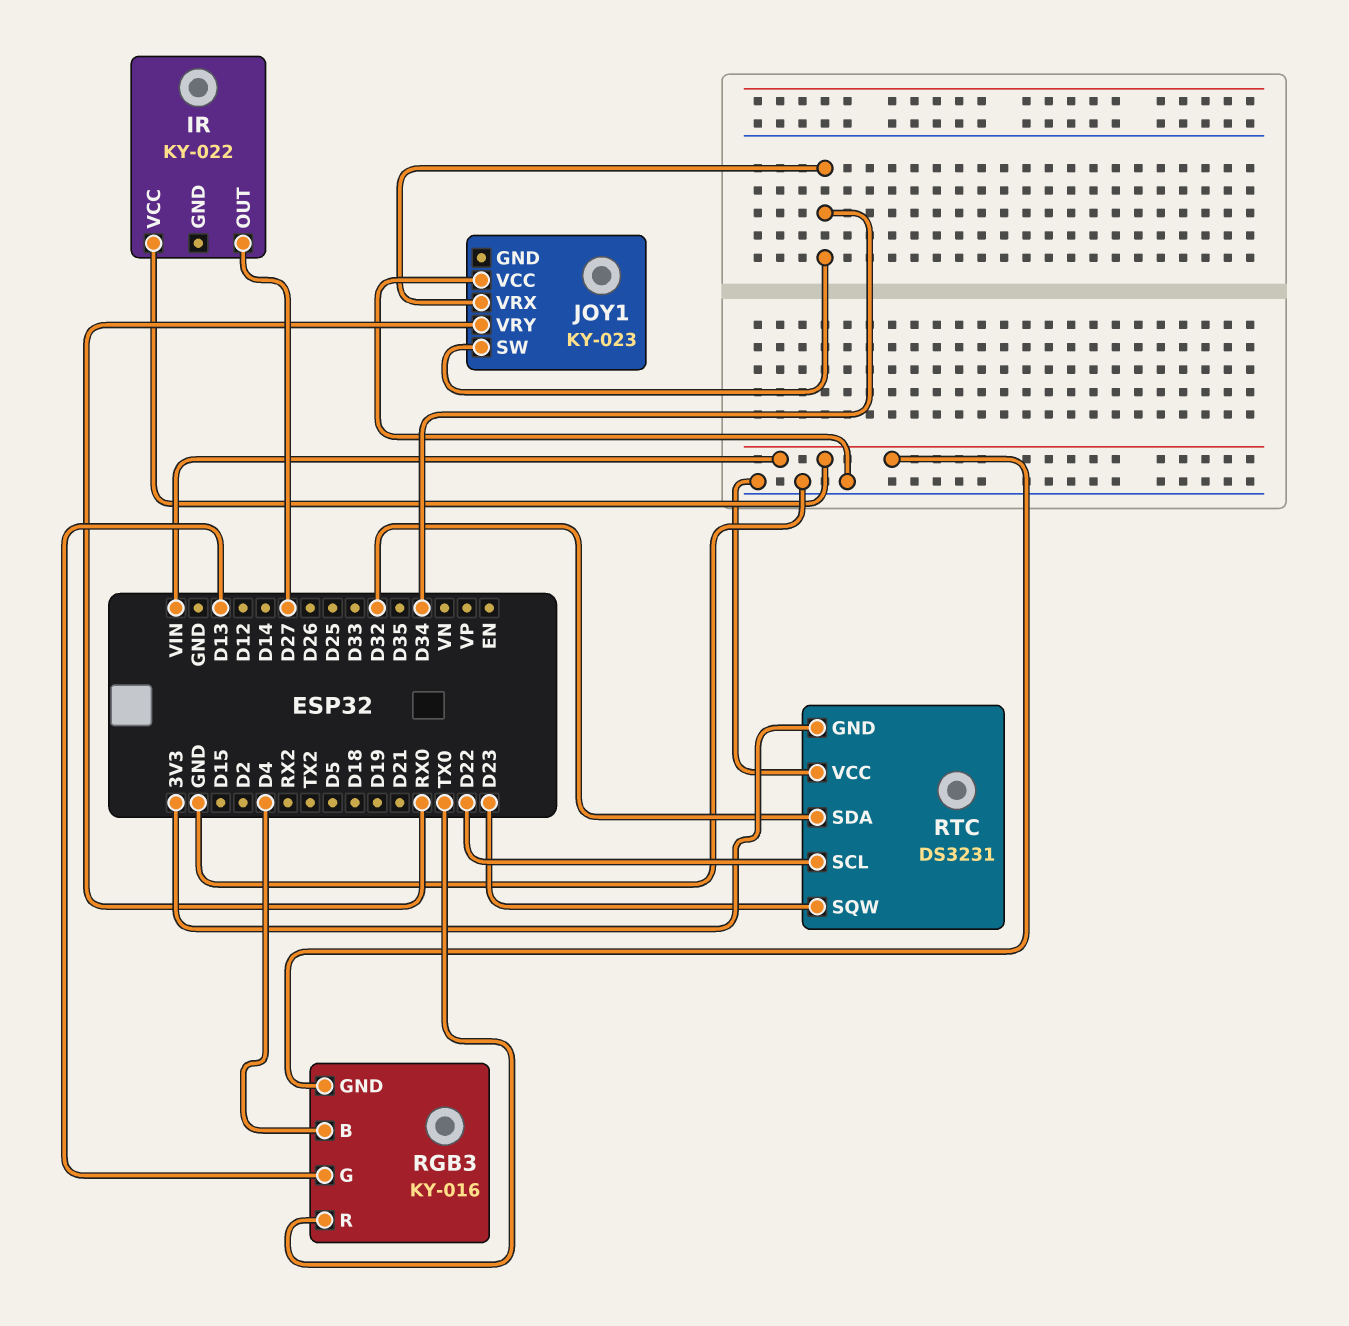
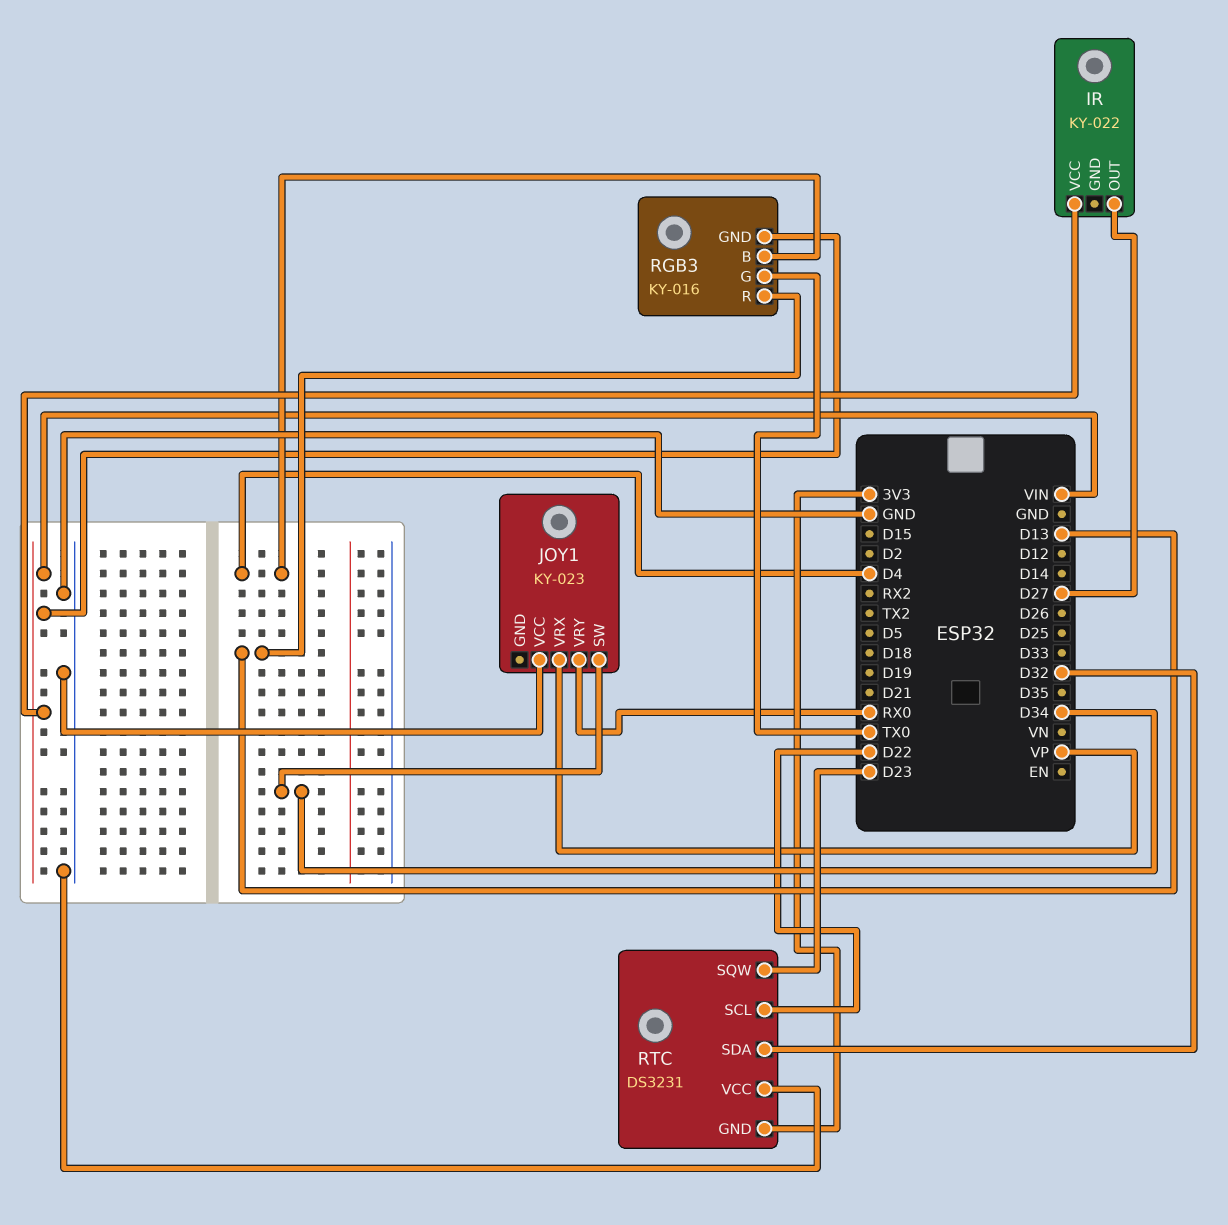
JOY1 pin VRX: D34 -> VP
RGB3 pin G: D13 -> TX0
RGB3 pin R: TX0 -> D13

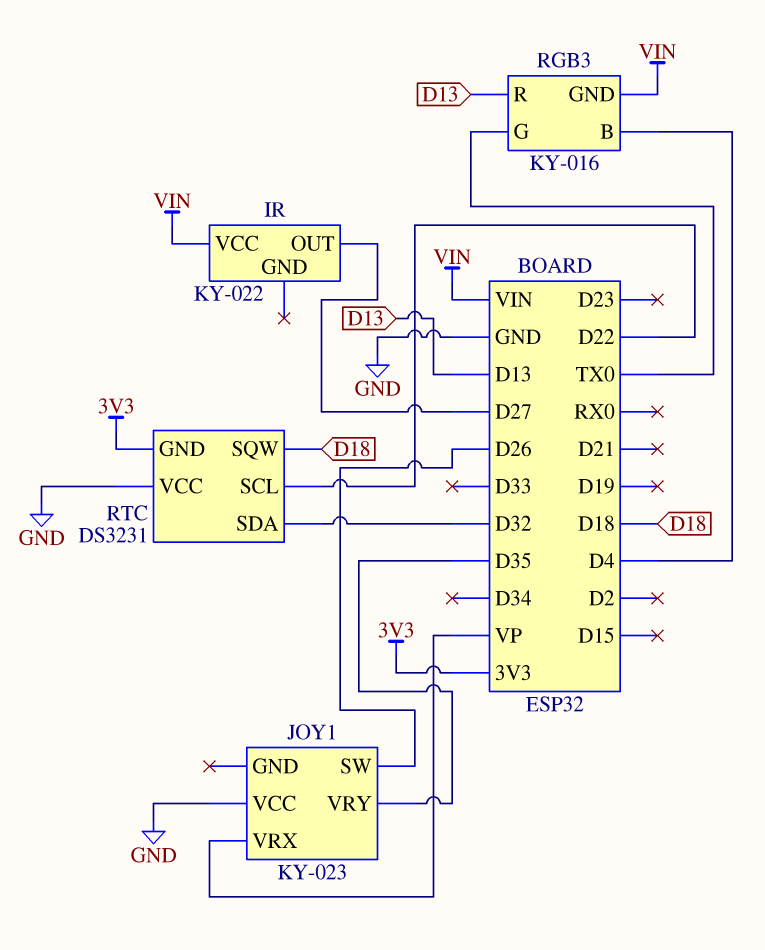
JOY1 pin SW: D34 -> D26
JOY1 pin VRY: RX0 -> D35
RTC pin SQW: D23 -> D18

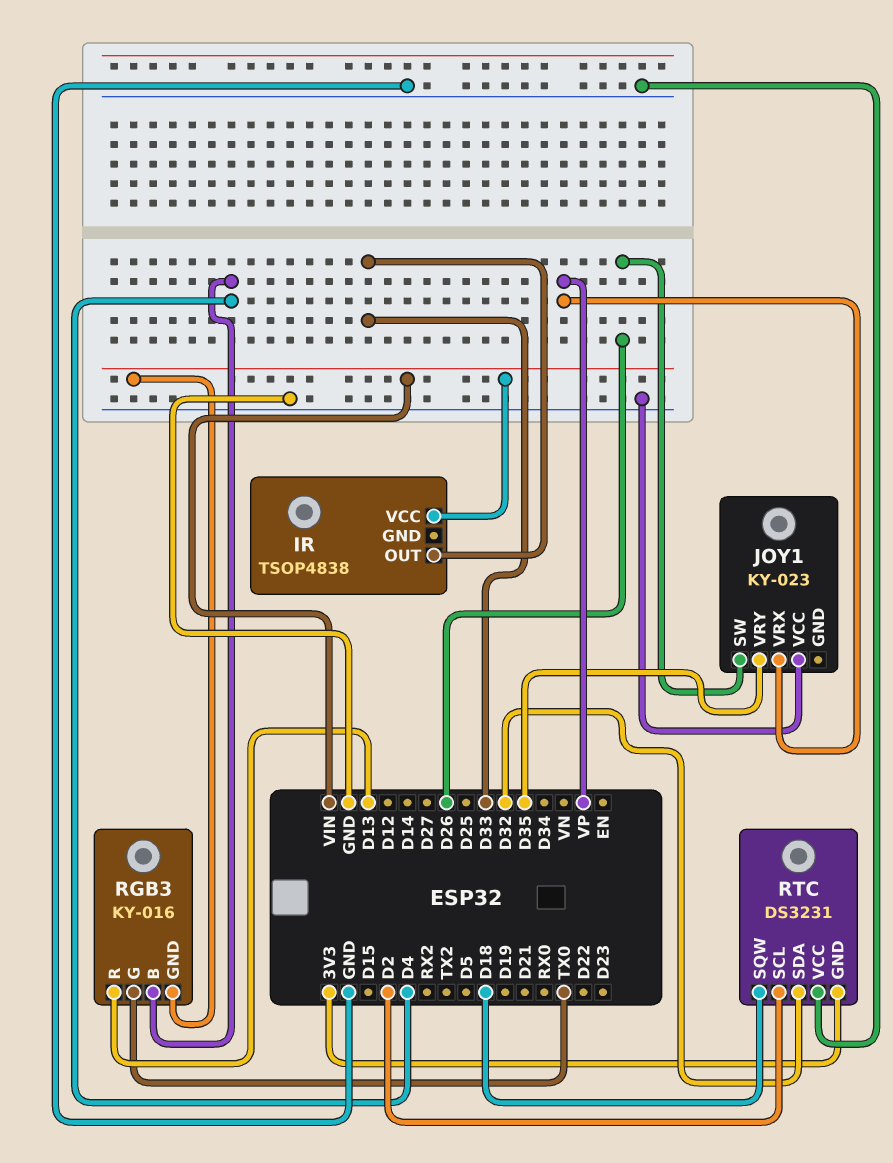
IR: KY-022 -> TSOP4838
IR pin OUT: D27 -> D33
RTC pin SCL: D22 -> D2

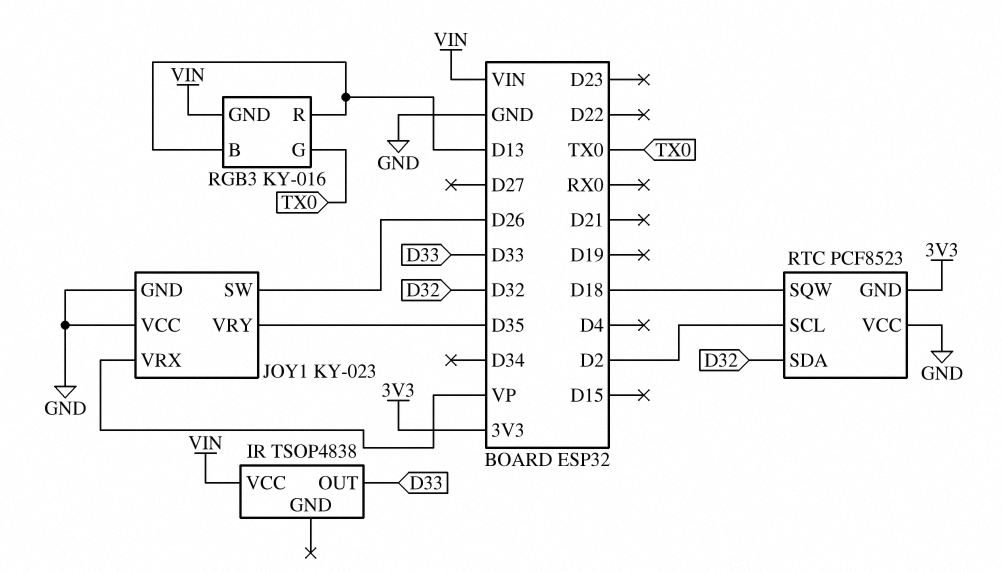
JOY1 pin GND: none -> GND
RGB3 pin B: D4 -> D13
RTC: DS3231 -> PCF8523

